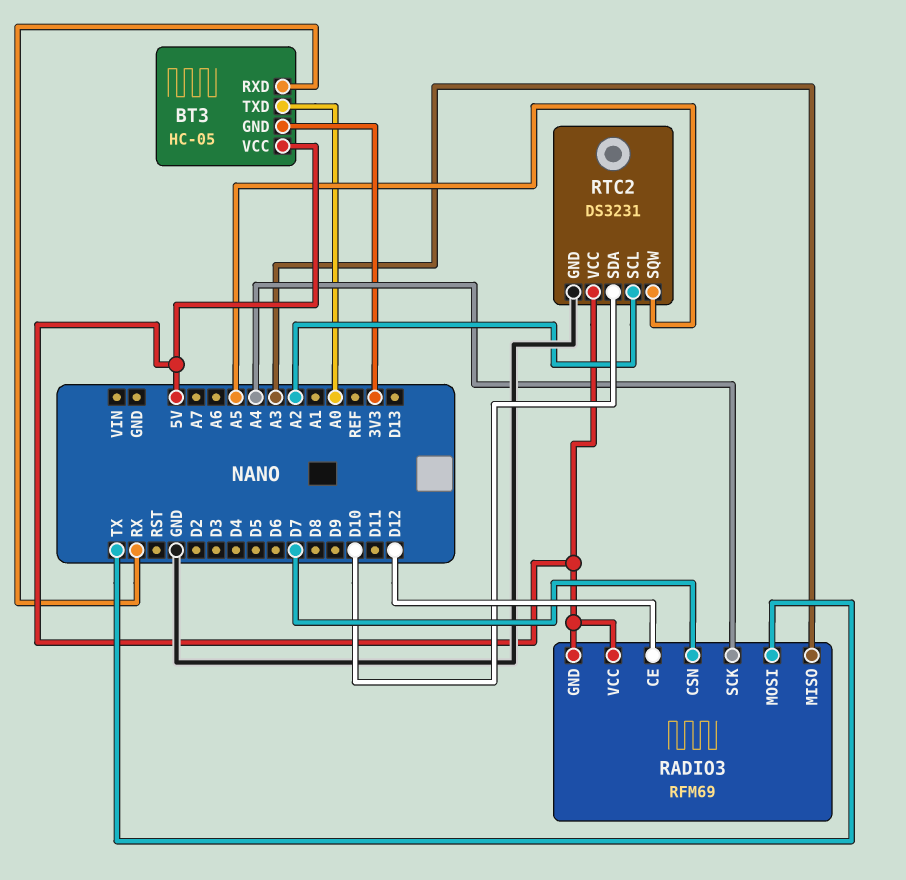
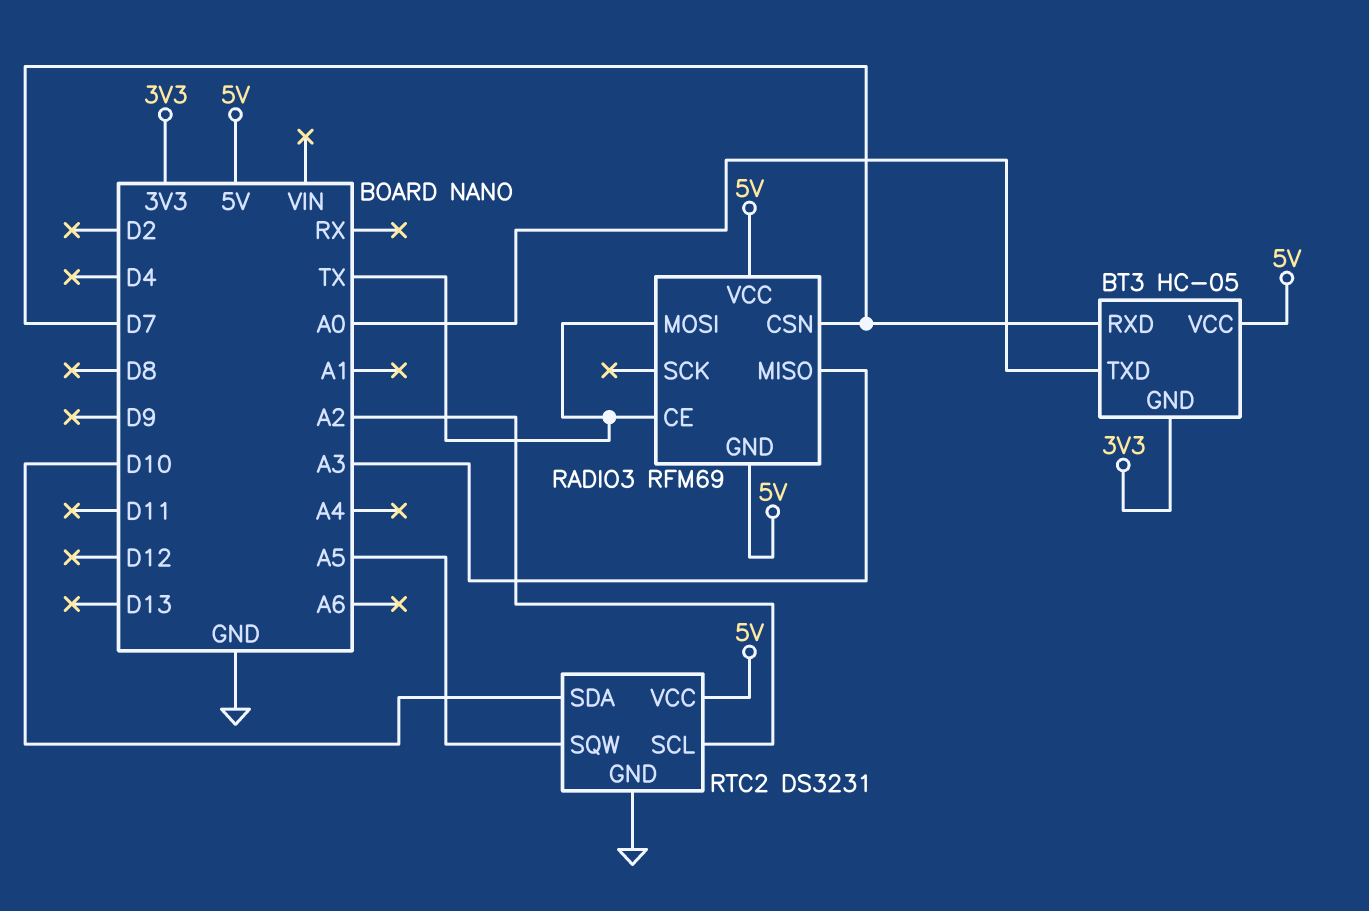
BT3 pin RXD: RX -> D7
RADIO3 pin CE: D12 -> TX
RADIO3 pin SCK: A4 -> none

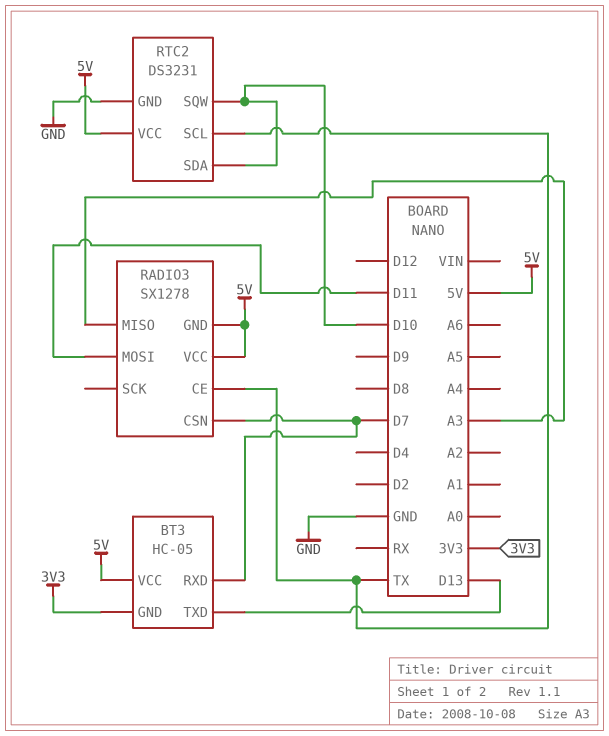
BT3 pin TXD: A0 -> D13
RADIO3: RFM69 -> SX1278
RADIO3 pin MOSI: TX -> D11
RTC2 pin SCL: A2 -> TX
RTC2 pin SQW: A5 -> D10

